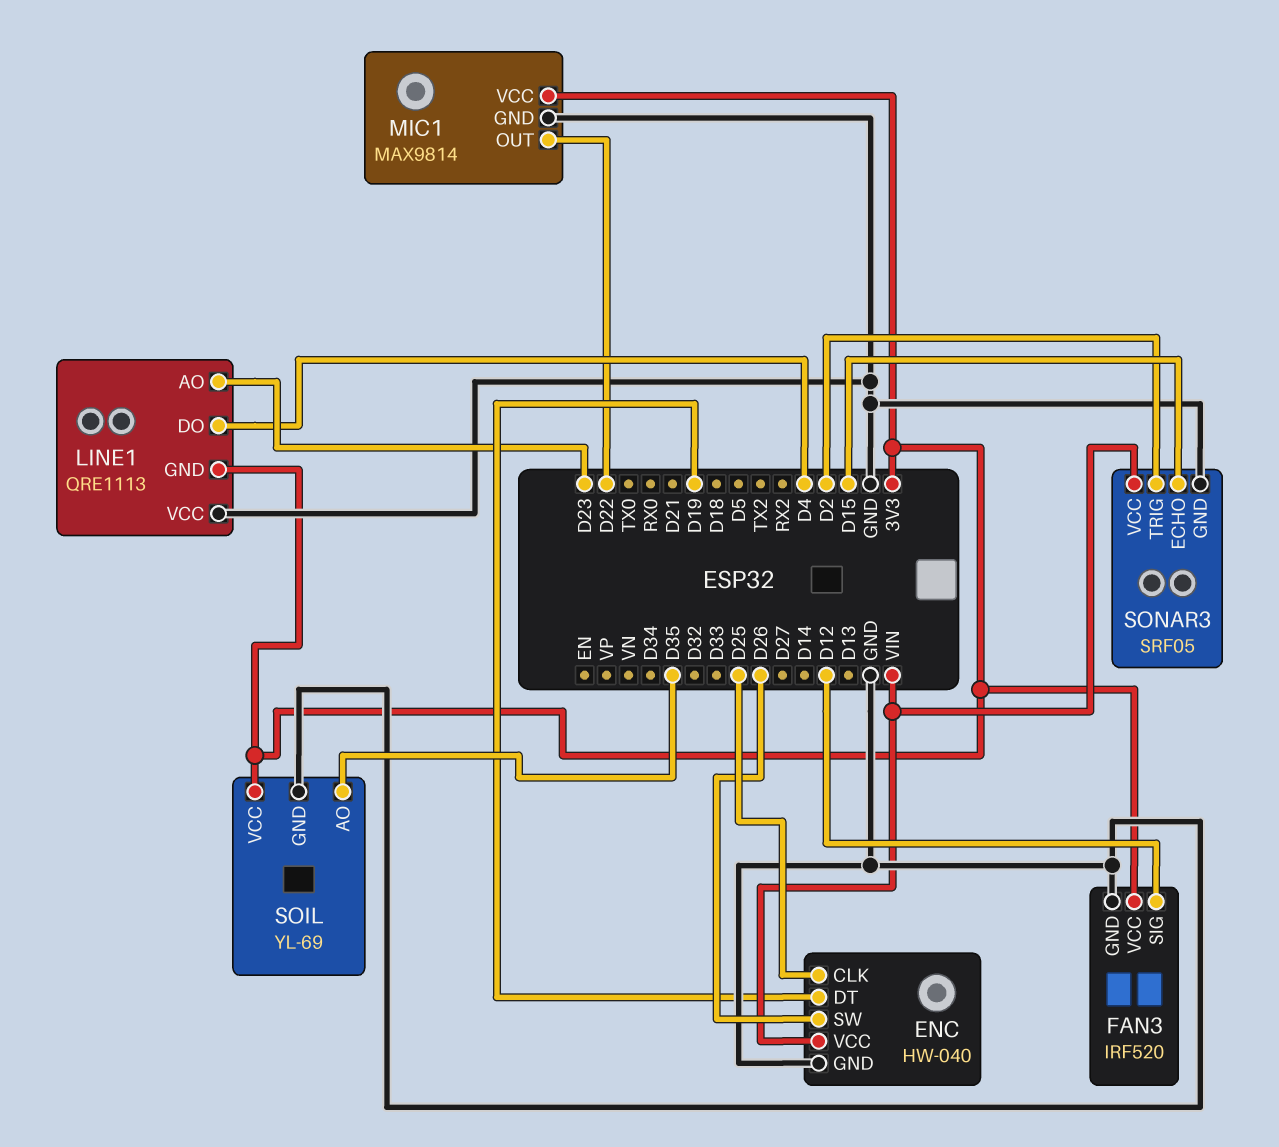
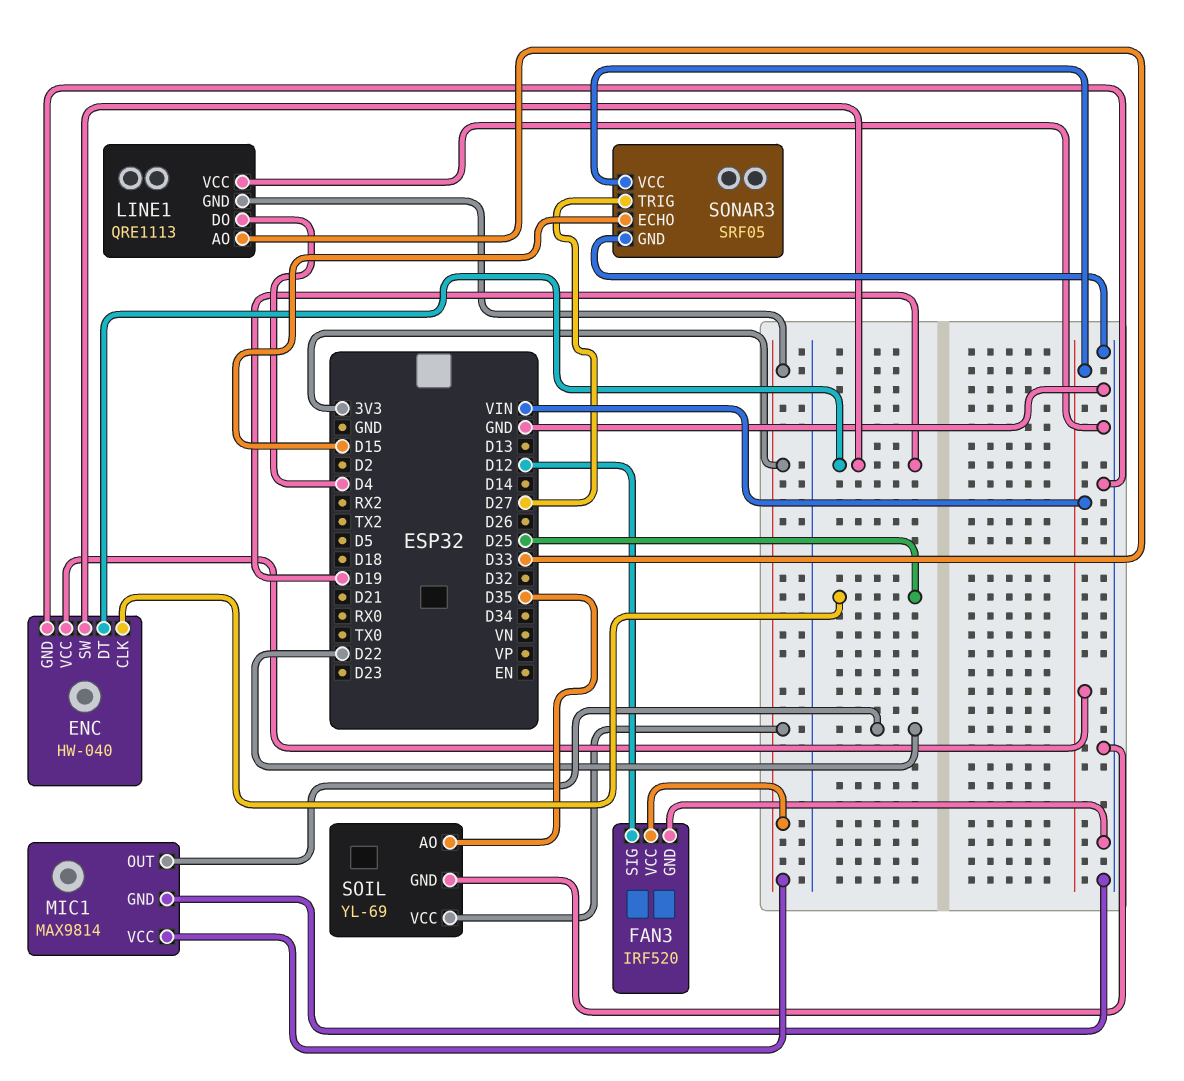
ENC pin SW: D26 -> D19
LINE1 pin AO: D23 -> D33
SONAR3 pin TRIG: D2 -> D27

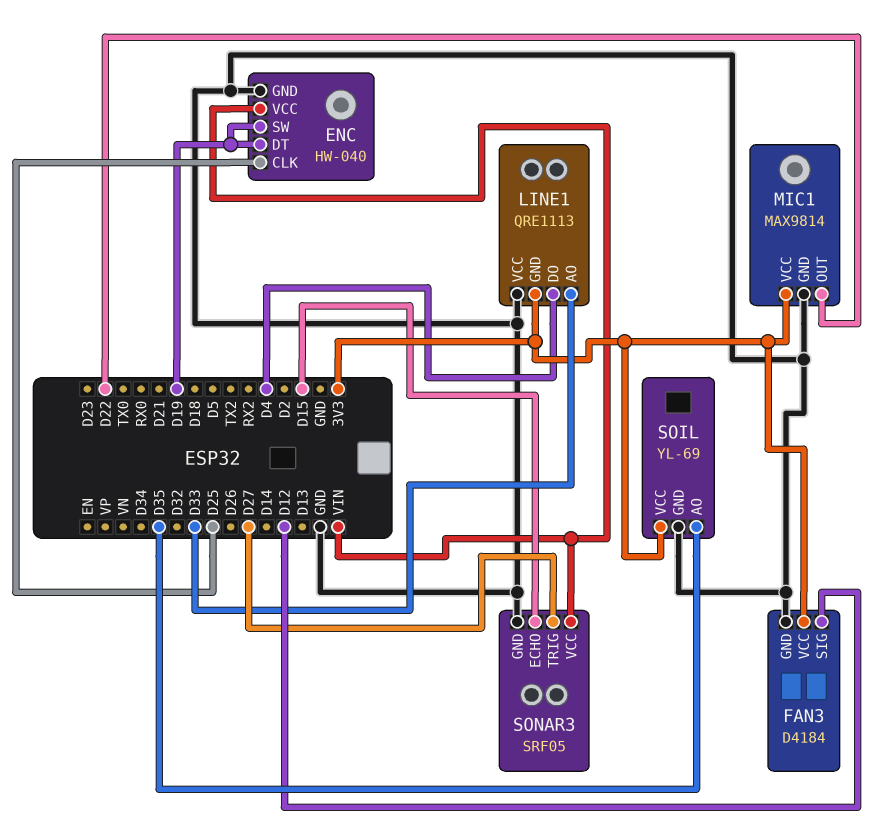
FAN3: IRF520 -> D4184

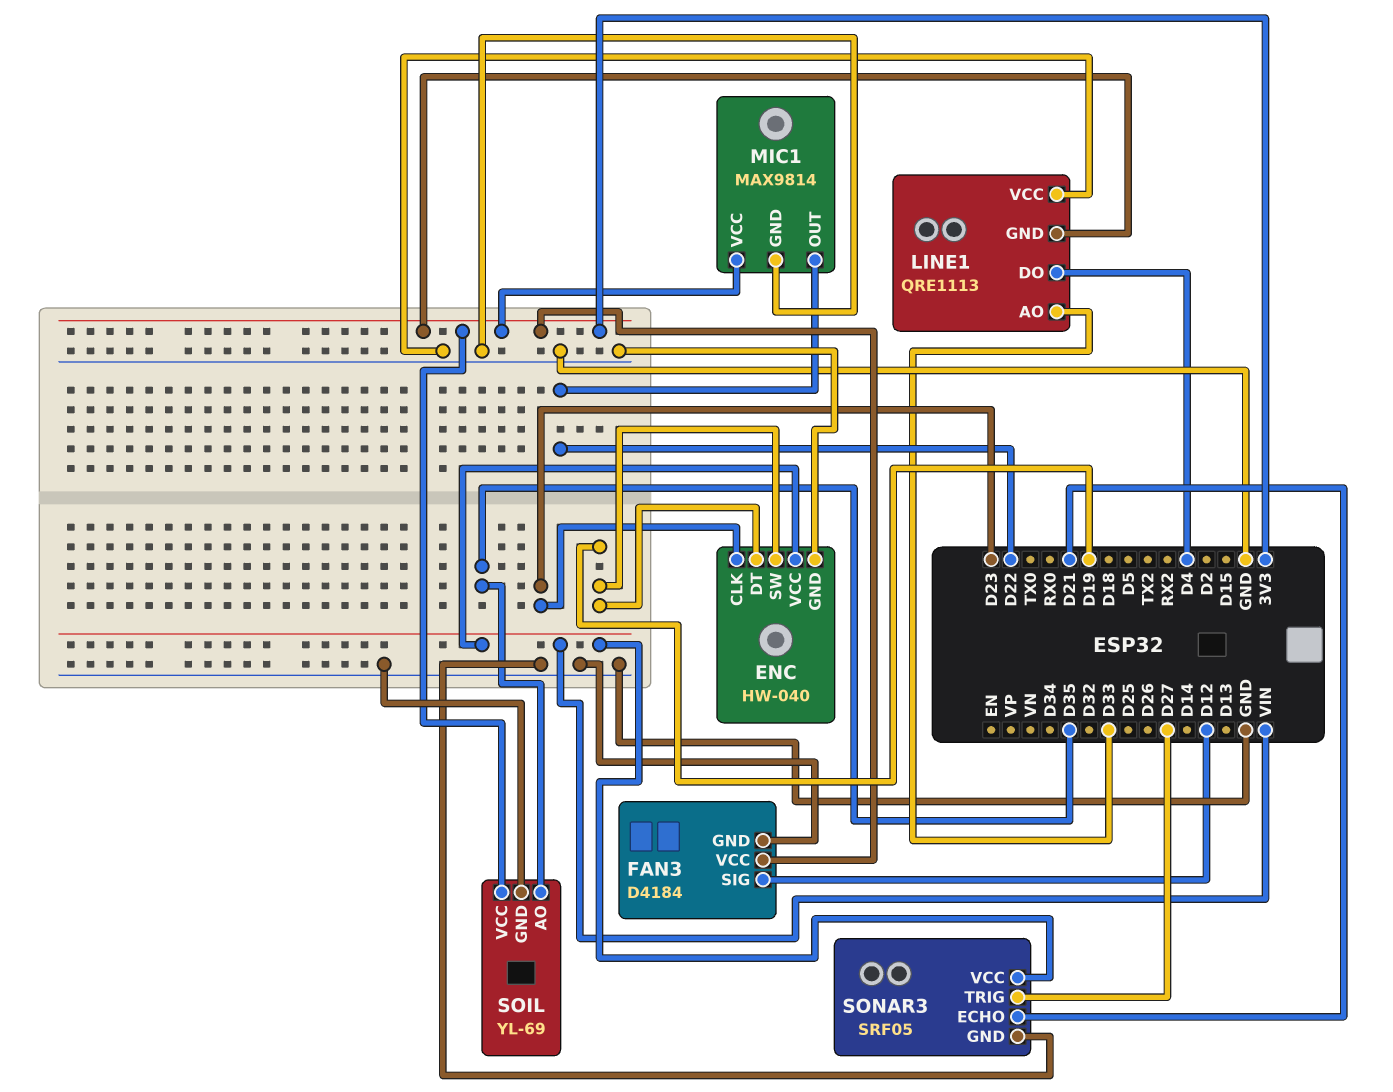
ENC pin CLK: D25 -> D23
SONAR3 pin ECHO: D15 -> D21

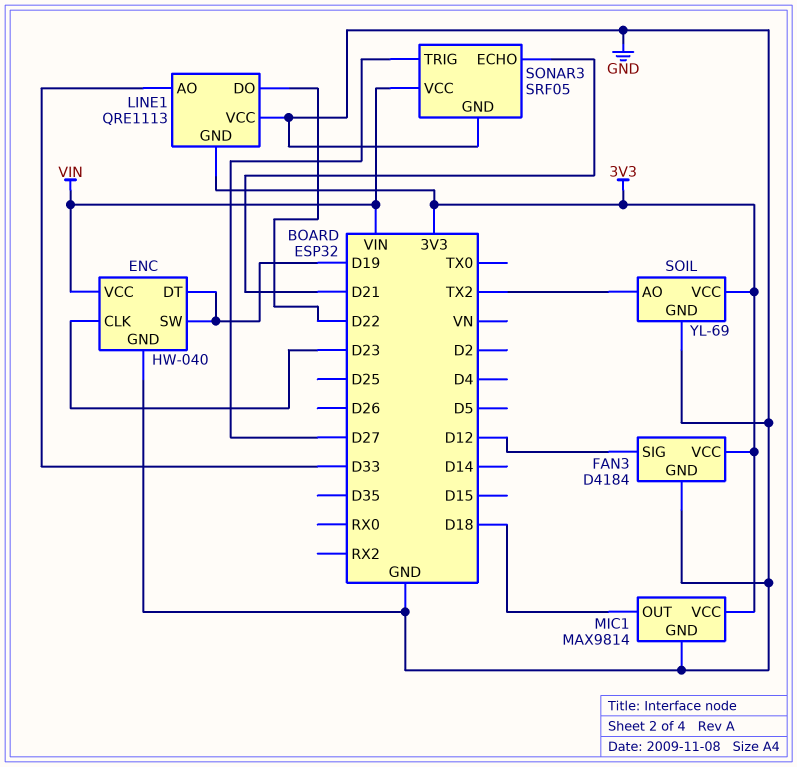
LINE1 pin DO: D4 -> D22
MIC1 pin OUT: D22 -> D18
SOIL pin AO: D35 -> TX2

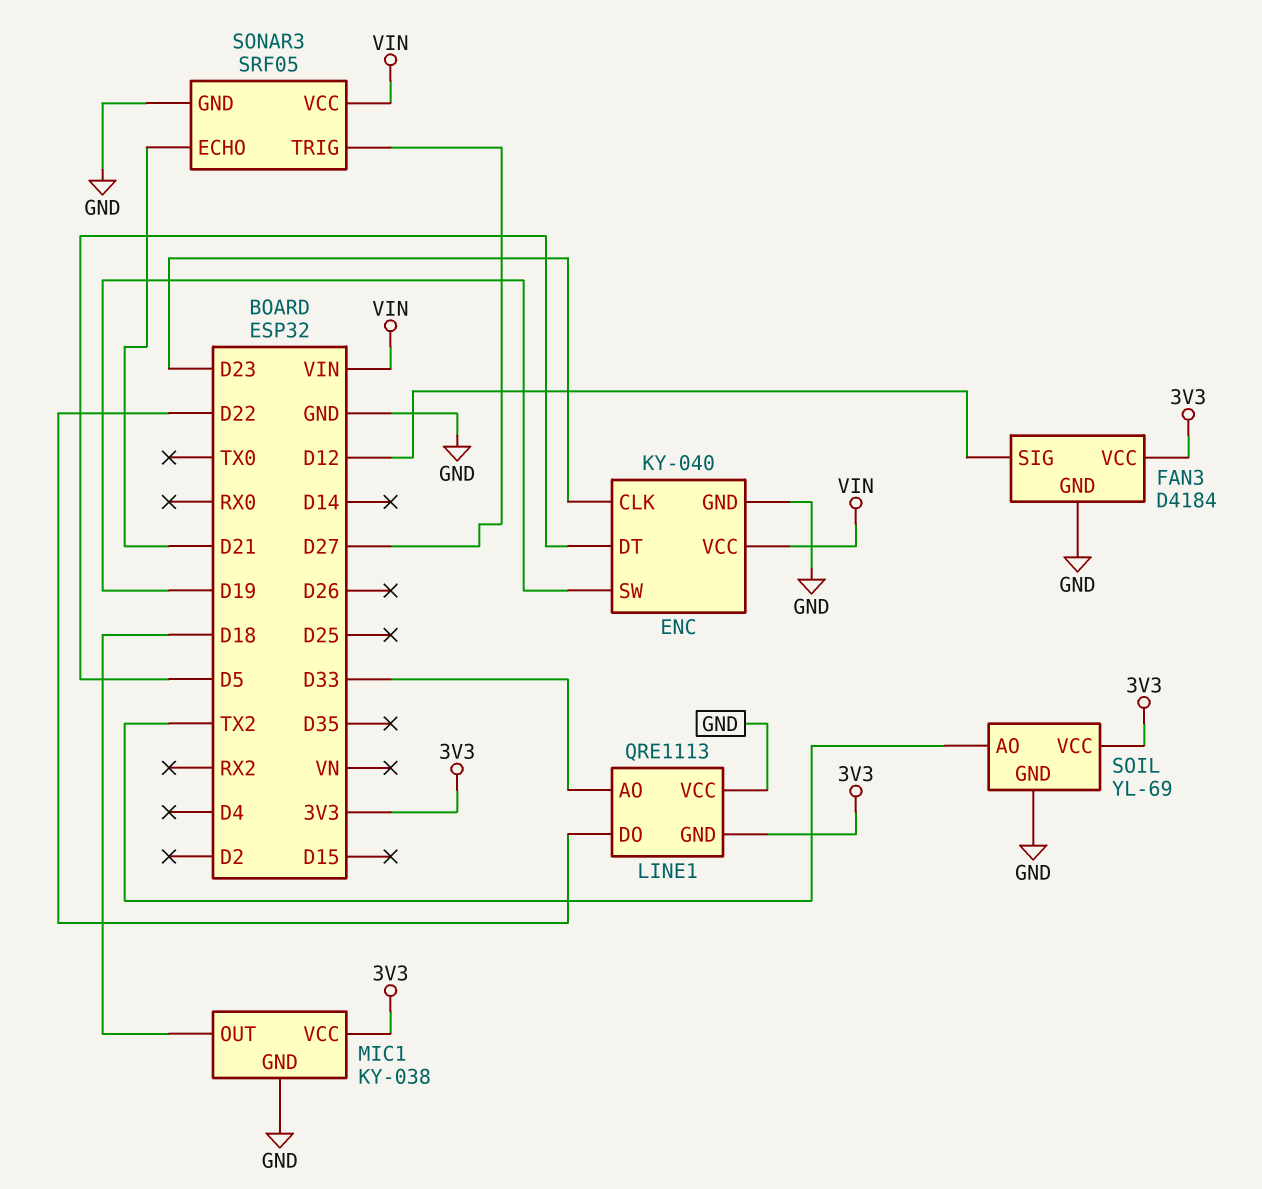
ENC: HW-040 -> KY-040
ENC pin DT: D19 -> D5
MIC1: MAX9814 -> KY-038

